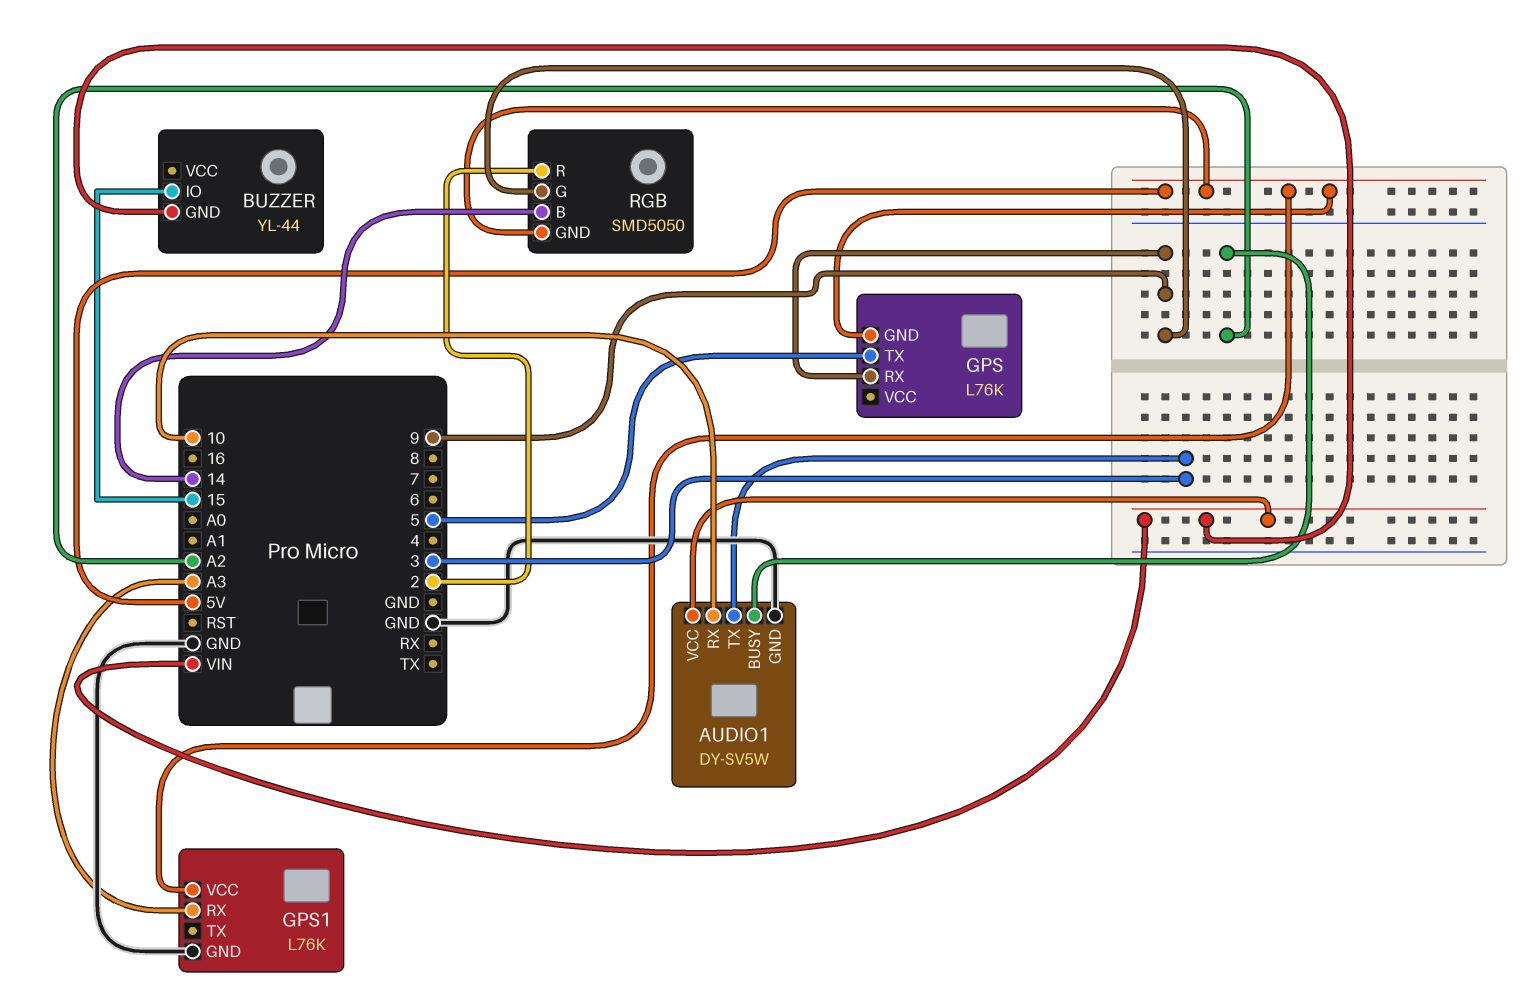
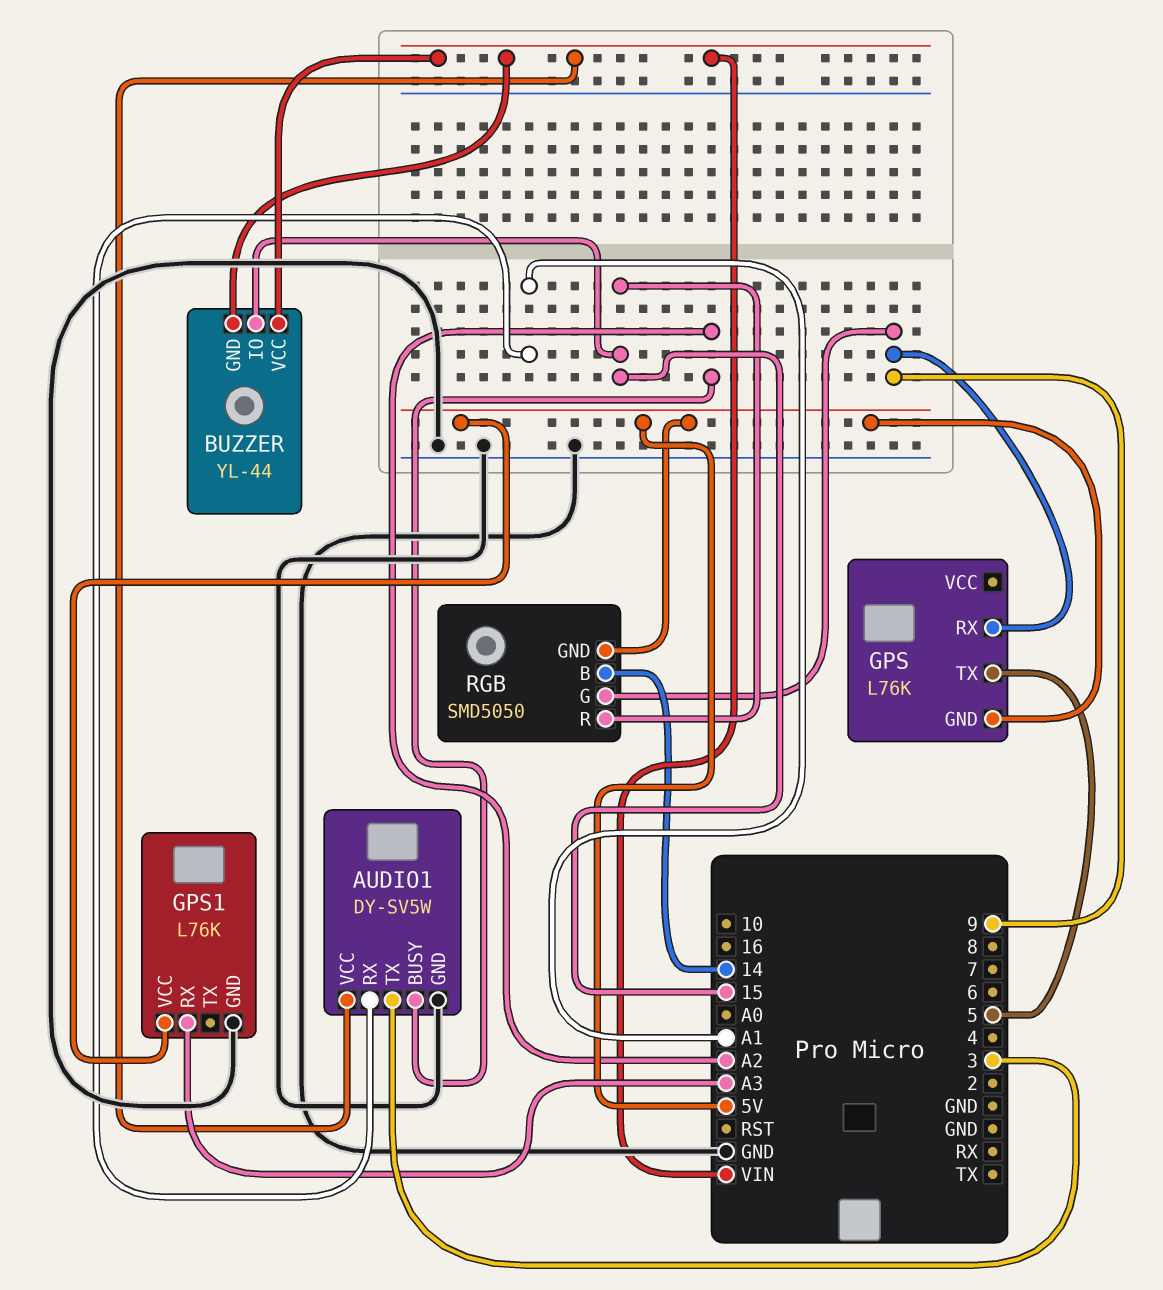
AUDIO1 pin RX: 10 -> A1
BUZZER pin VCC: none -> VIN
RGB pin R: 2 -> 15

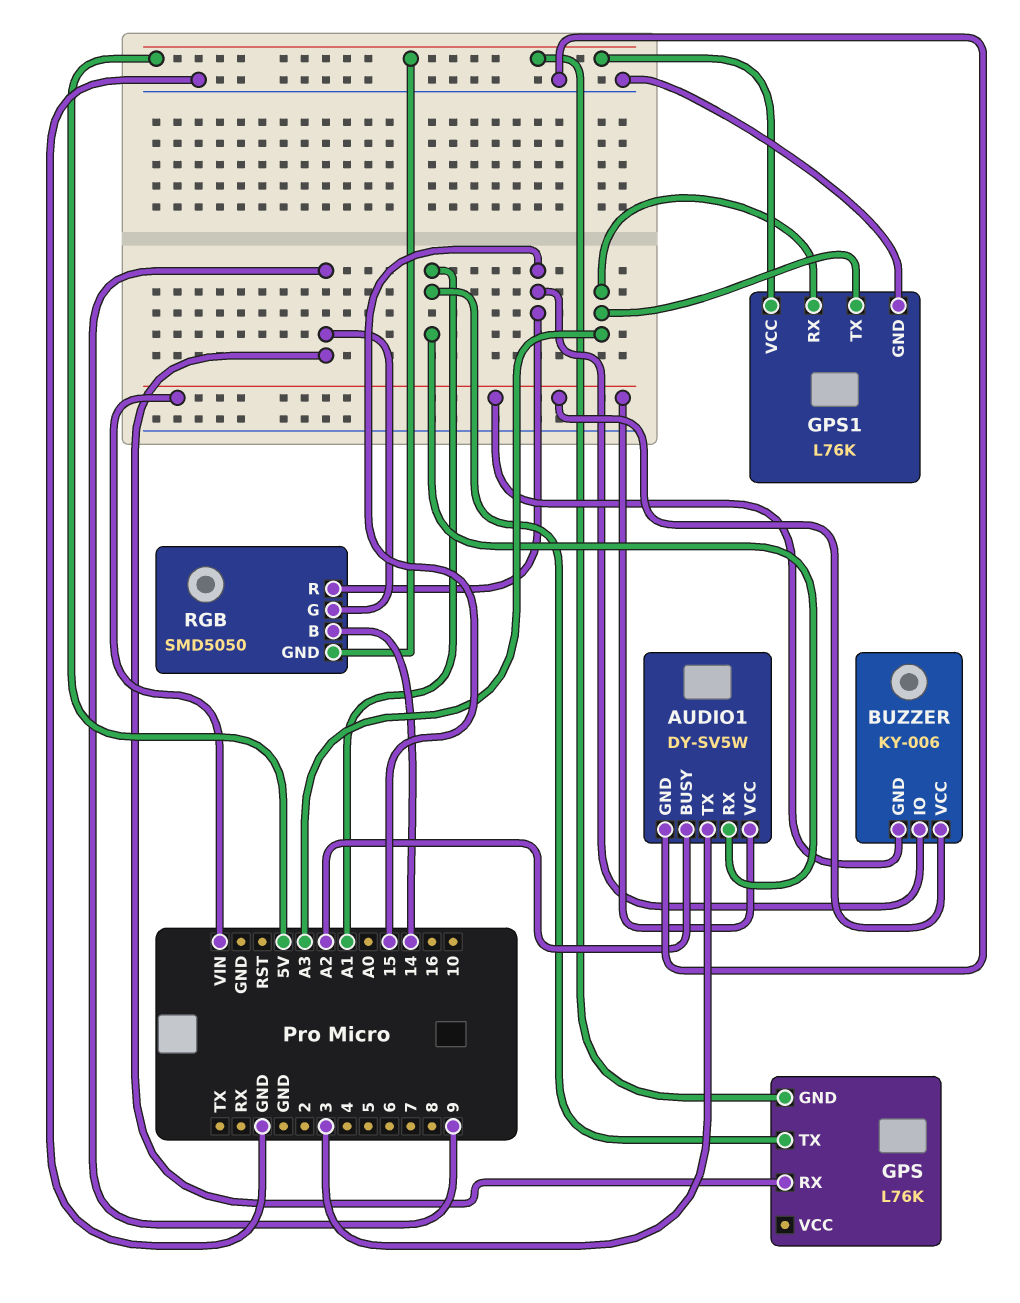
BUZZER: YL-44 -> KY-006
GPS pin TX: 5 -> A1
GPS1 pin TX: none -> A3

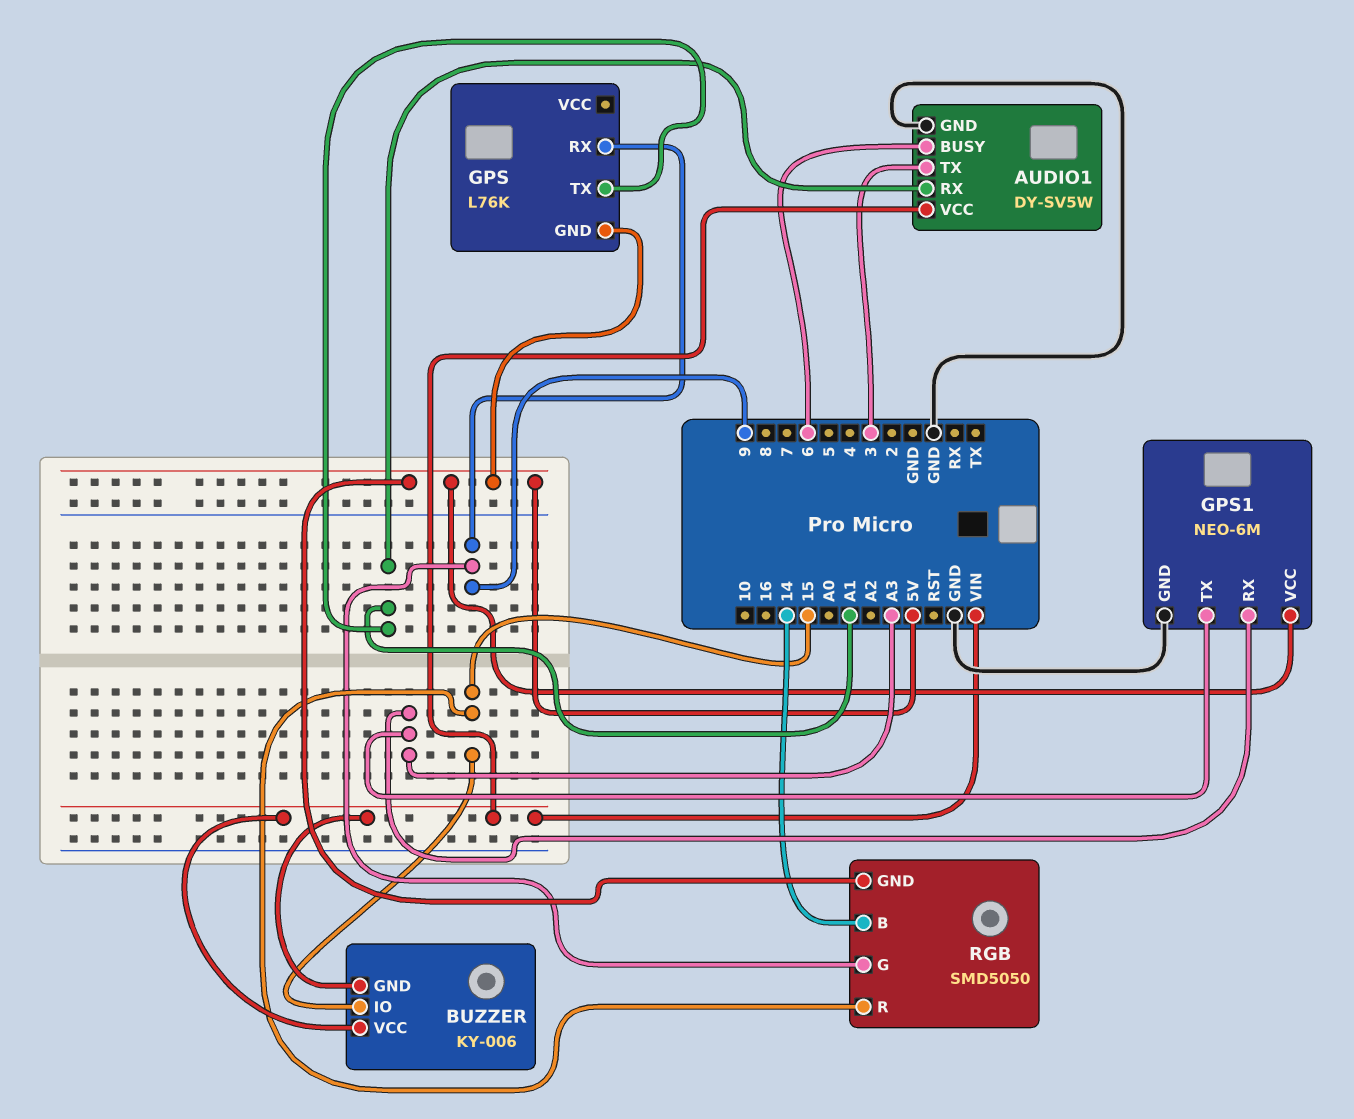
AUDIO1 pin BUSY: A2 -> 6
GPS1: L76K -> NEO-6M

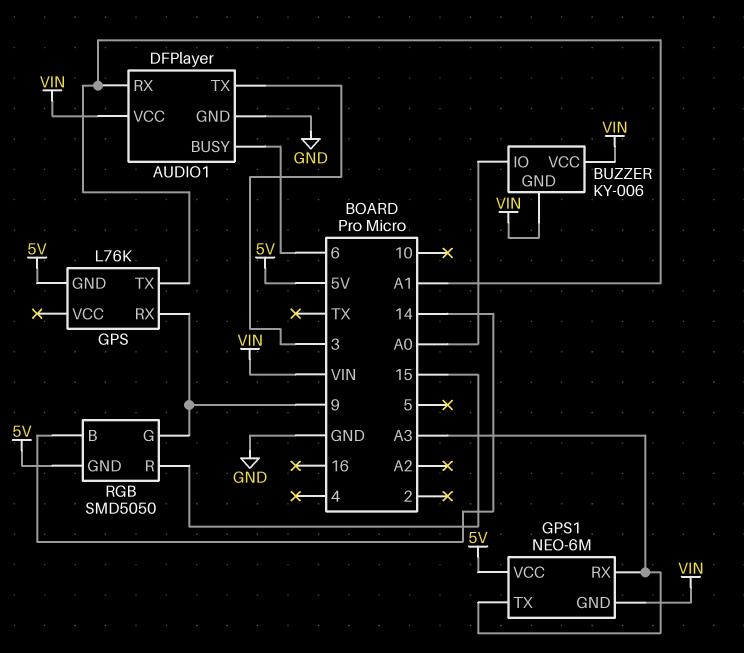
AUDIO1: DY-SV5W -> DFPlayer
BUZZER pin IO: 15 -> A0
GPS1 pin GND: GND -> VIN

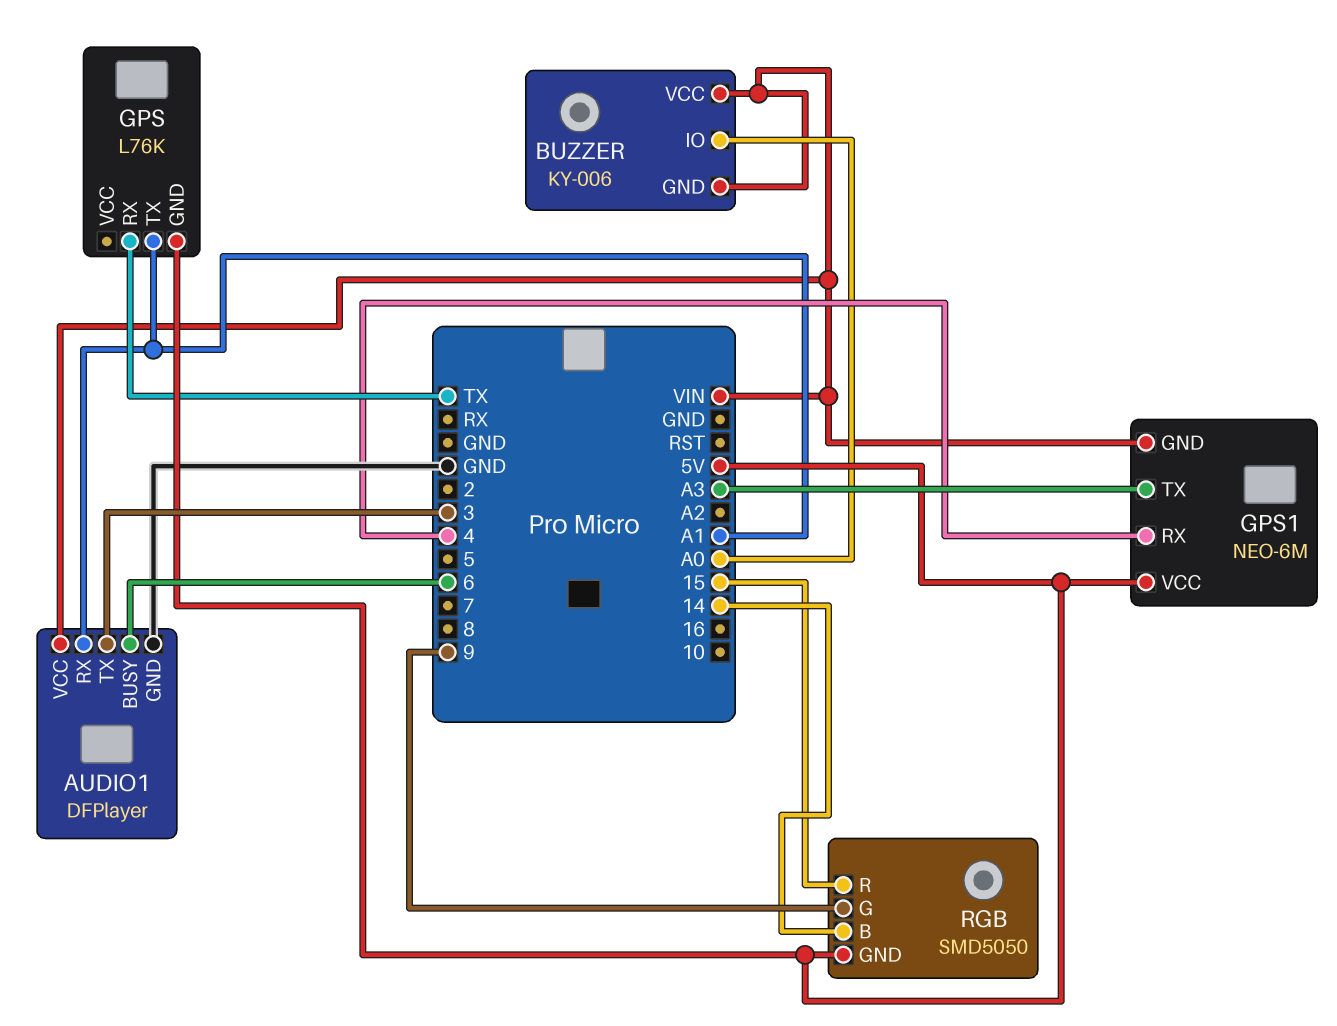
GPS pin RX: 9 -> TX
GPS1 pin RX: A3 -> 4

